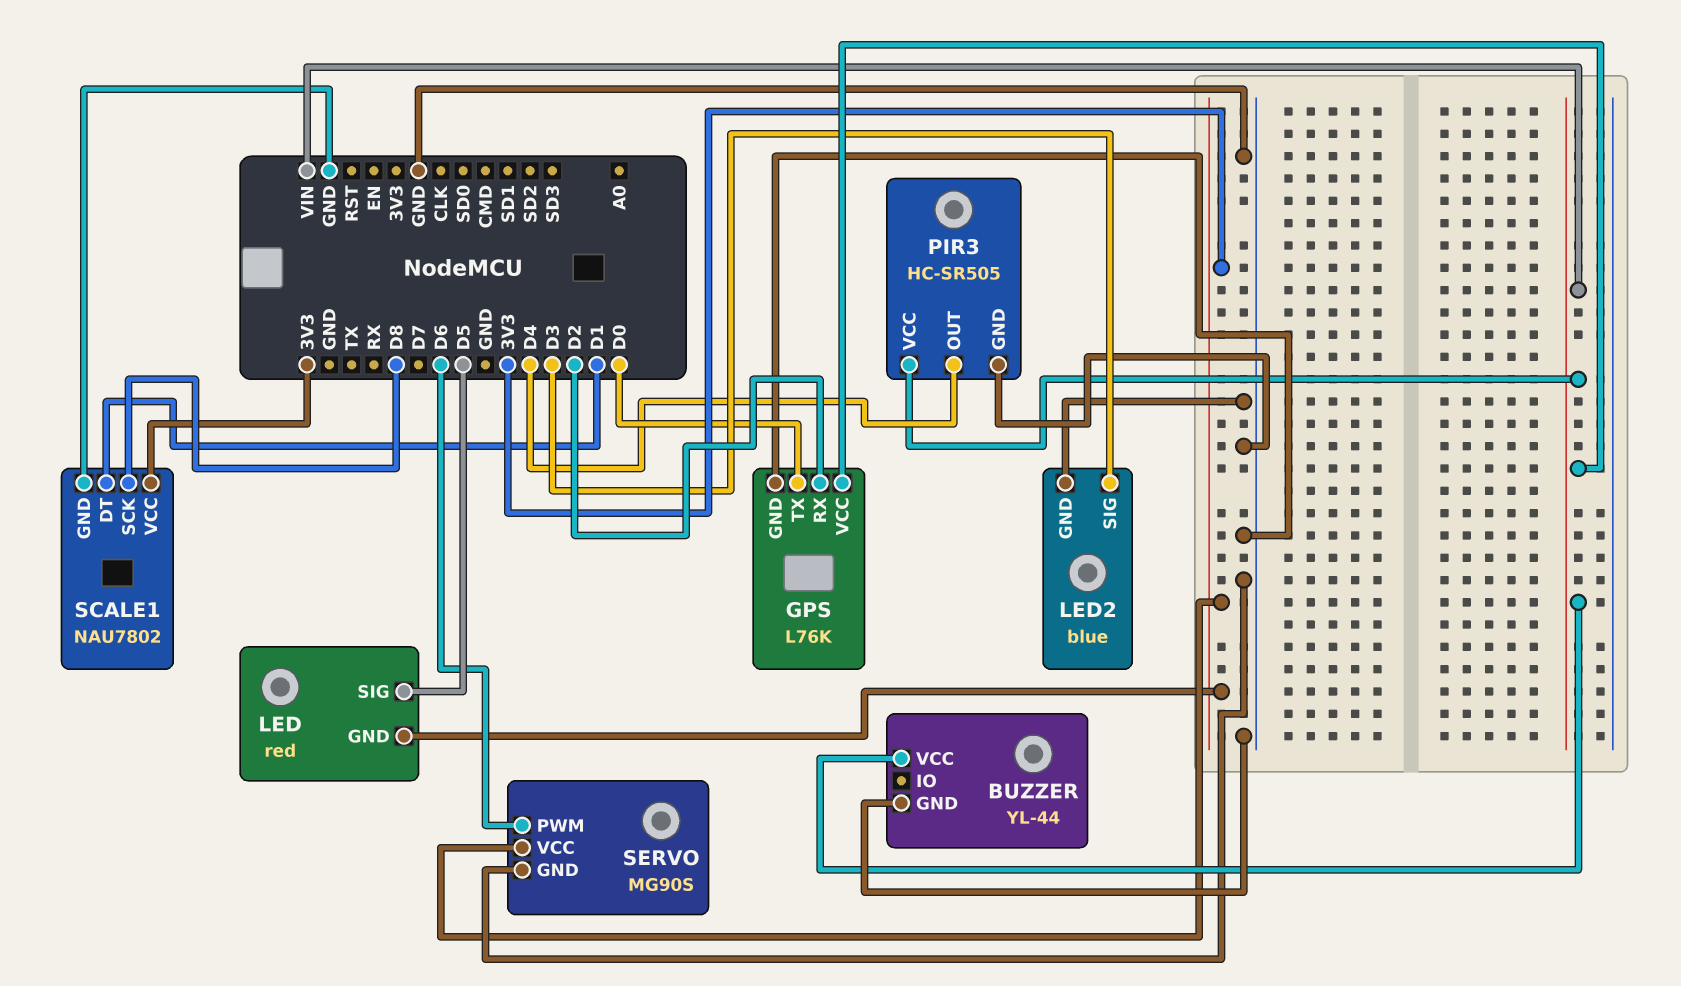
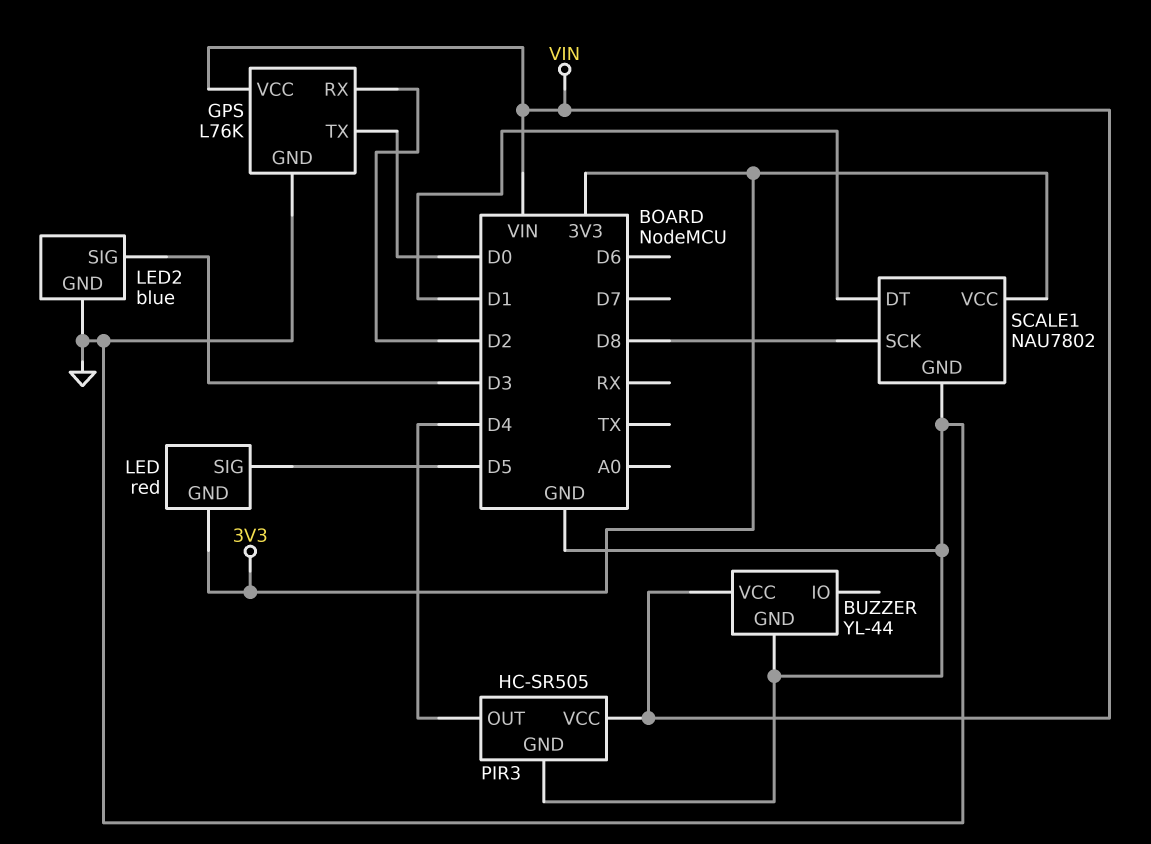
SERVO: MG90S -> none
SERVO pin GND: GND -> none
SERVO pin PWM: D6 -> none
SERVO pin VCC: 3V3 -> none

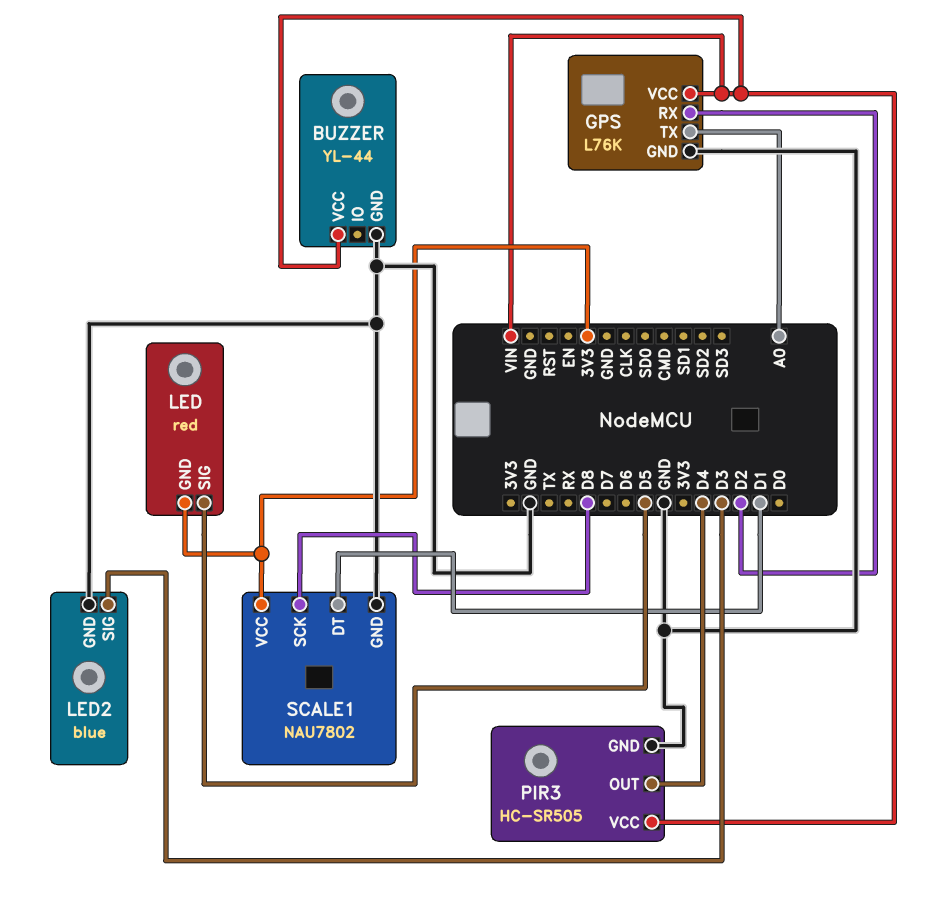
GPS pin TX: D0 -> A0

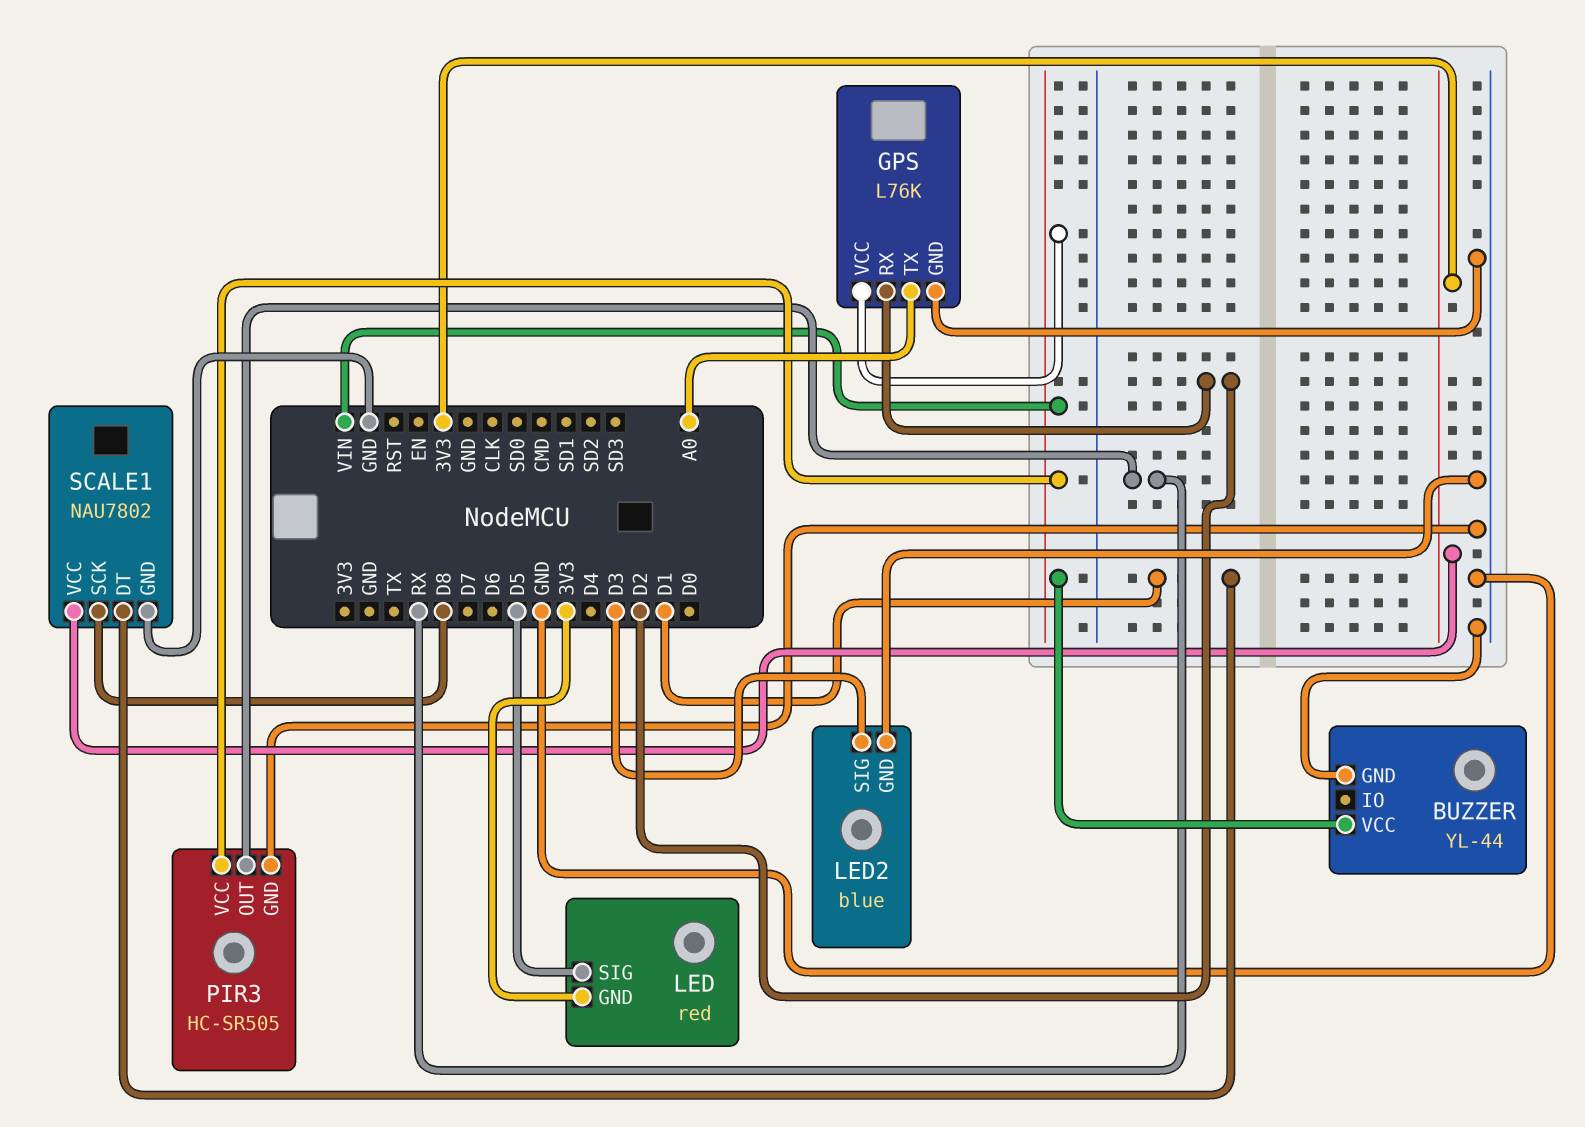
PIR3 pin OUT: D4 -> RX

